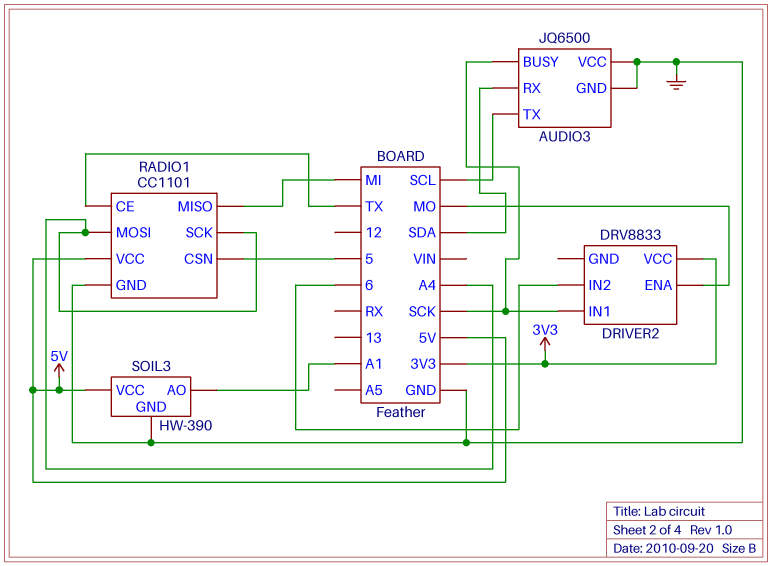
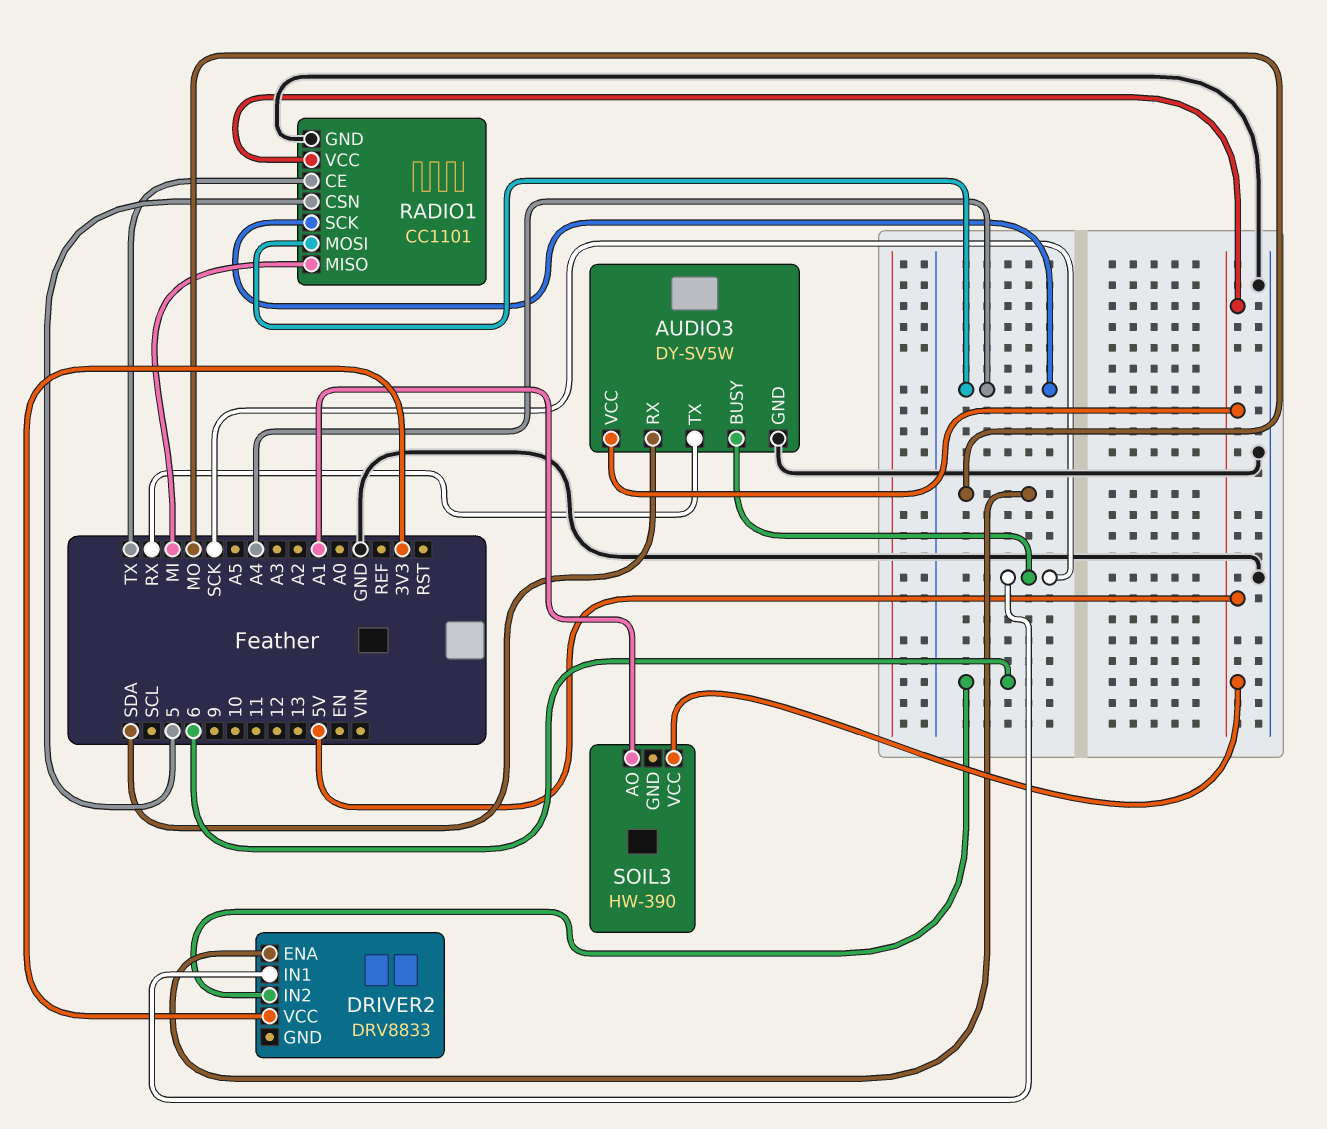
AUDIO3: JQ6500 -> DY-SV5W
AUDIO3 pin TX: SCL -> RX
AUDIO3 pin VCC: GND -> 5V
SOIL3 pin GND: GND -> none

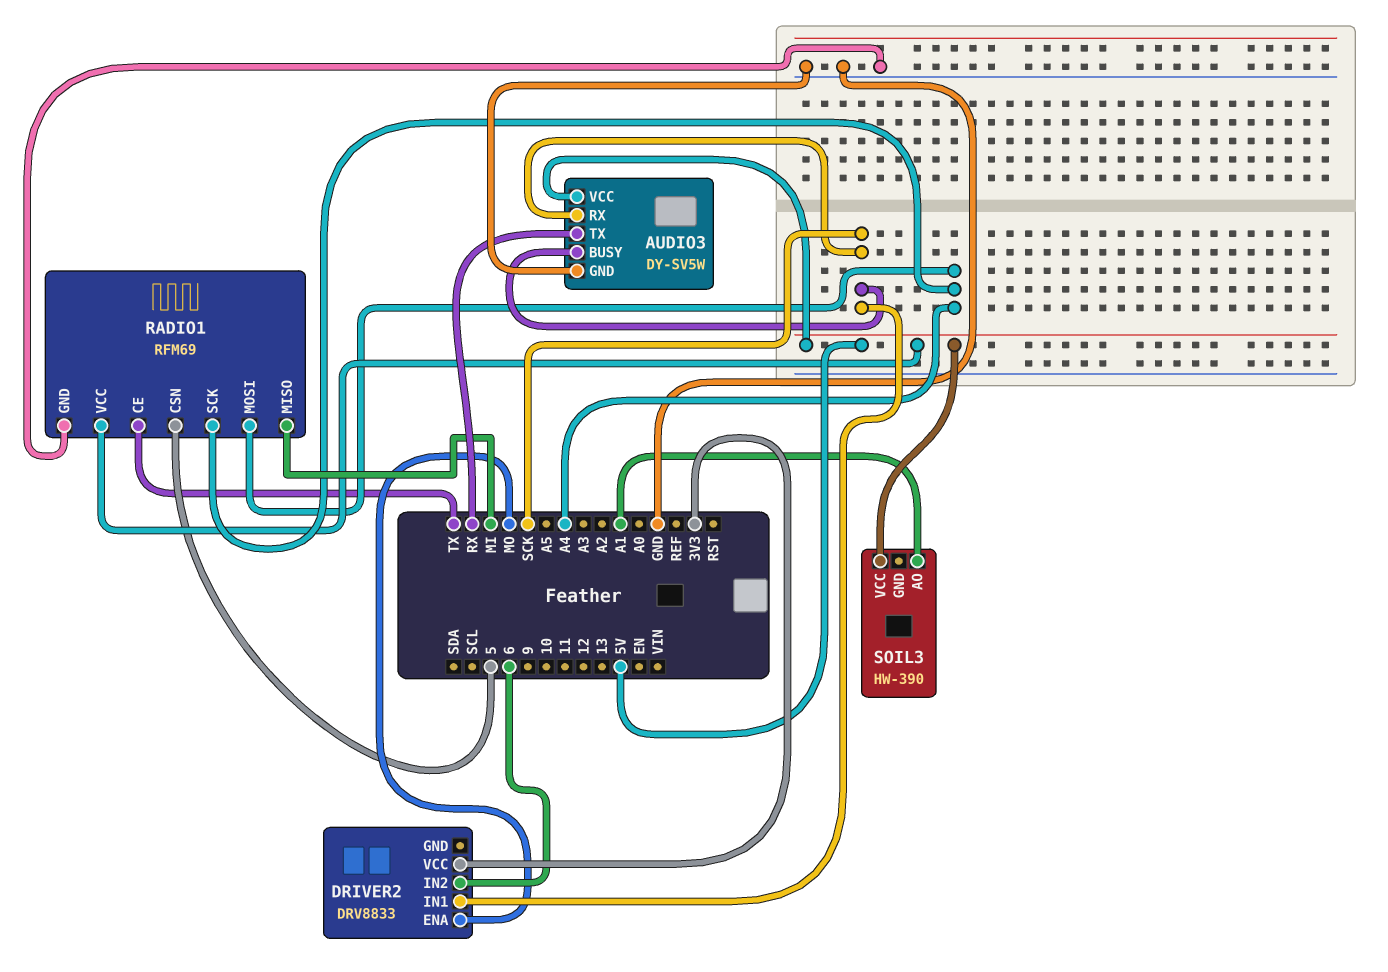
AUDIO3 pin RX: SDA -> SCK
RADIO1: CC1101 -> RFM69

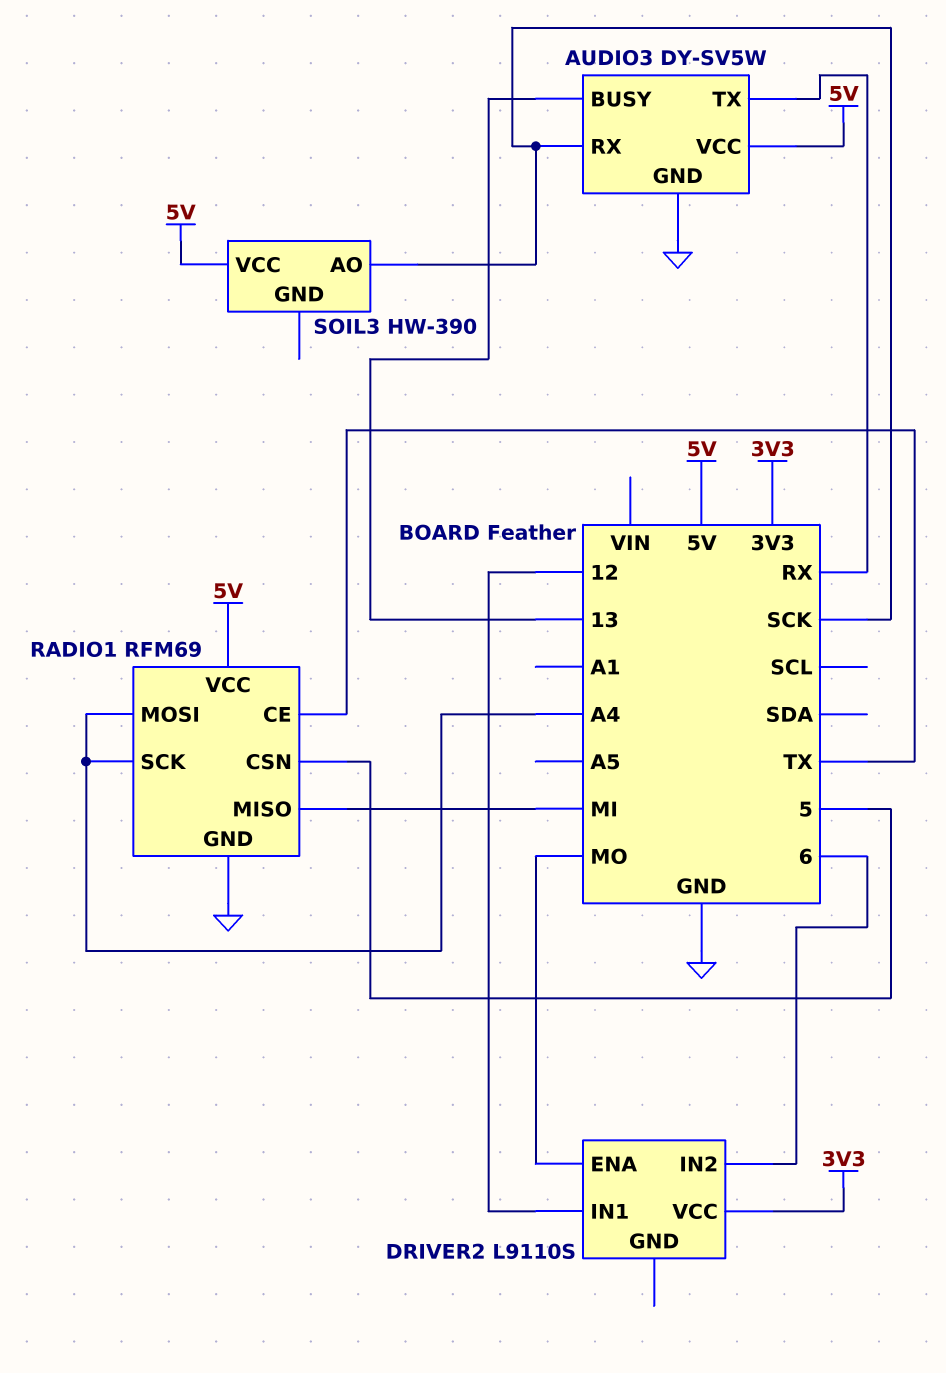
AUDIO3 pin BUSY: SCK -> 13
DRIVER2: DRV8833 -> L9110S
DRIVER2 pin IN1: SCK -> 12
SOIL3 pin AO: A1 -> SCK

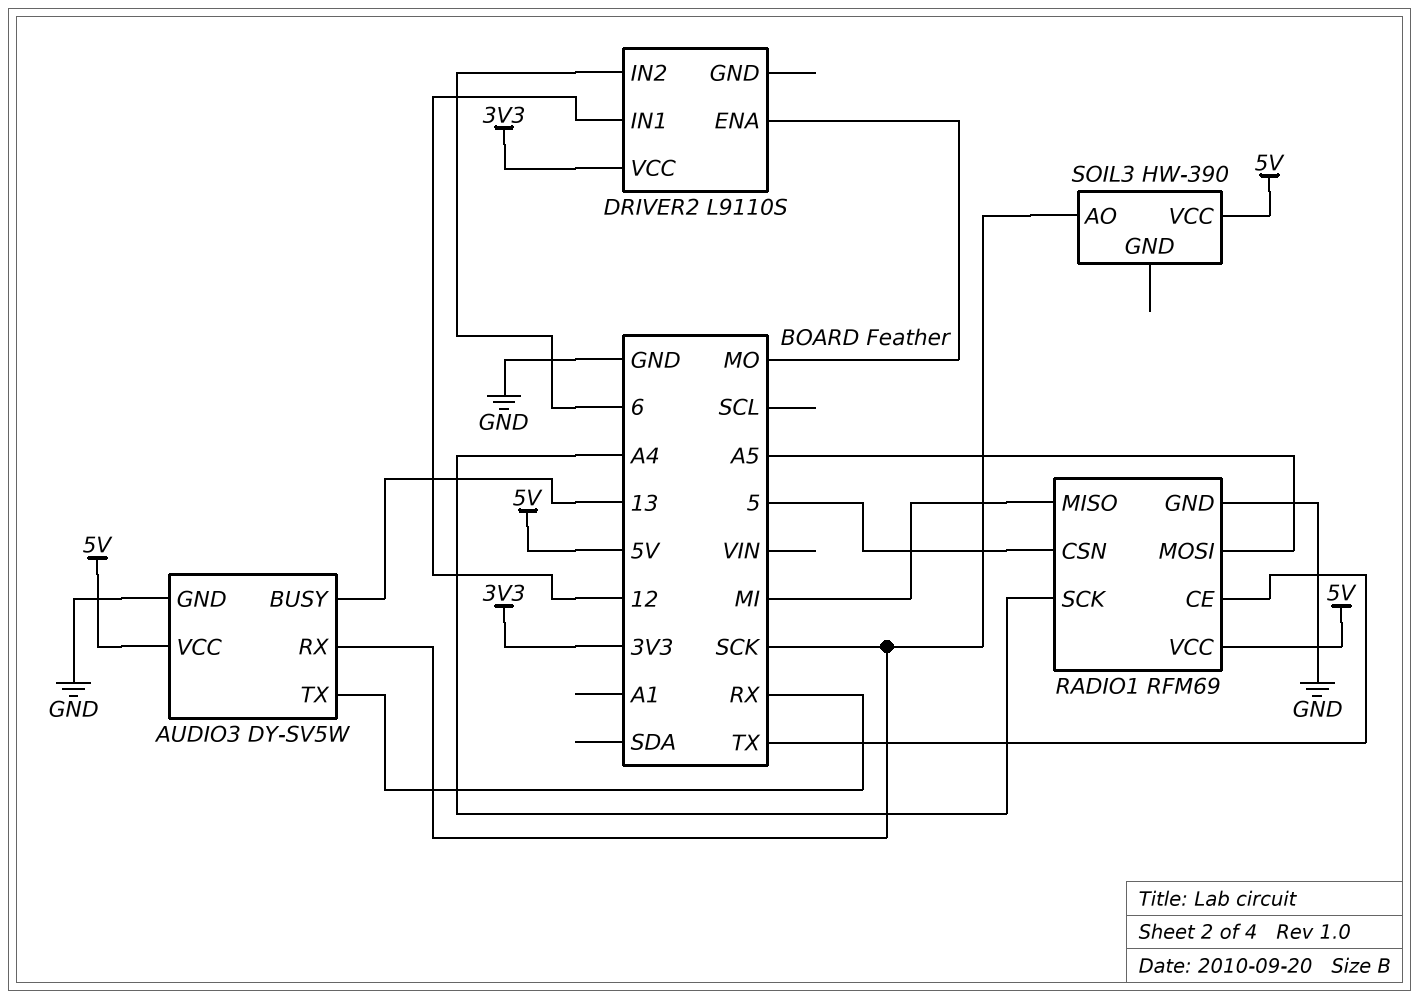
RADIO1 pin MOSI: A4 -> A5

